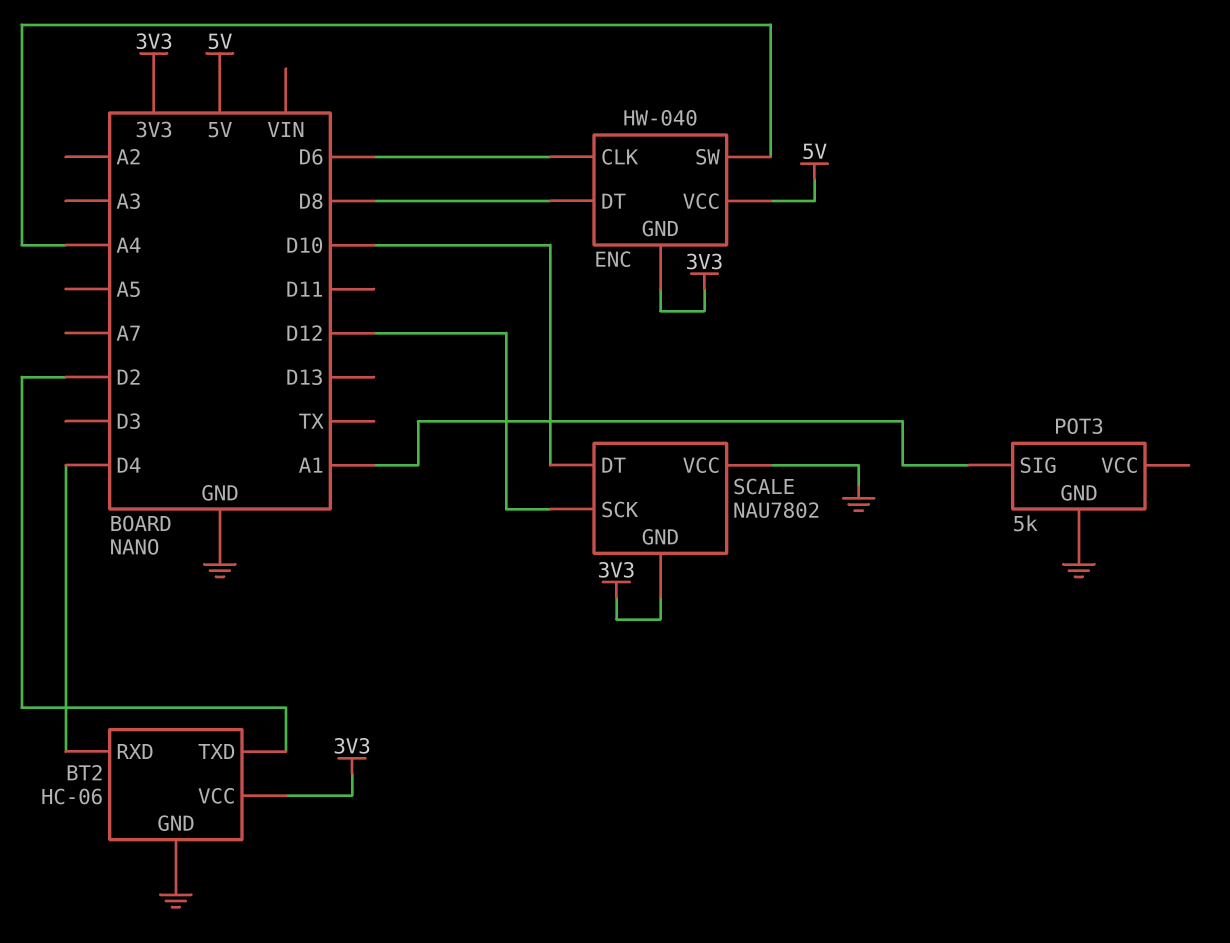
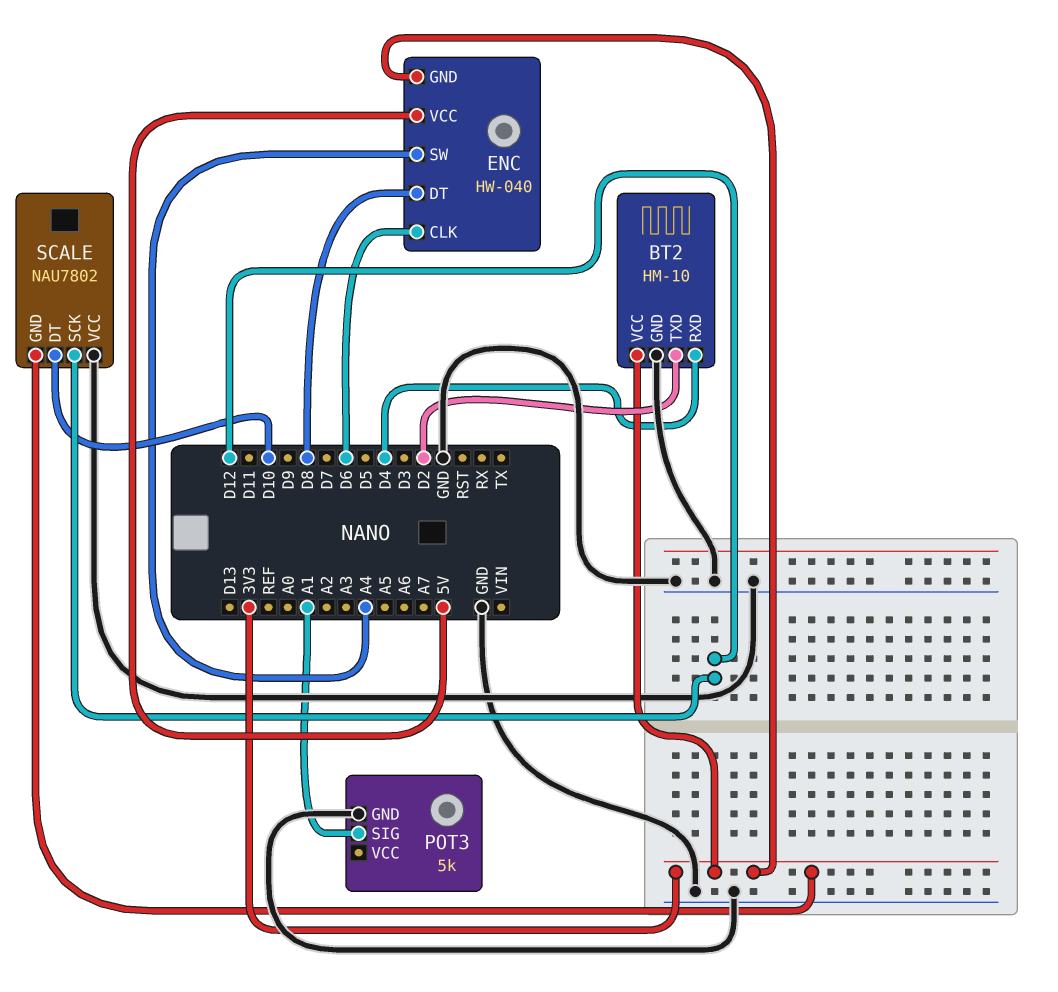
BT2: HC-06 -> HM-10

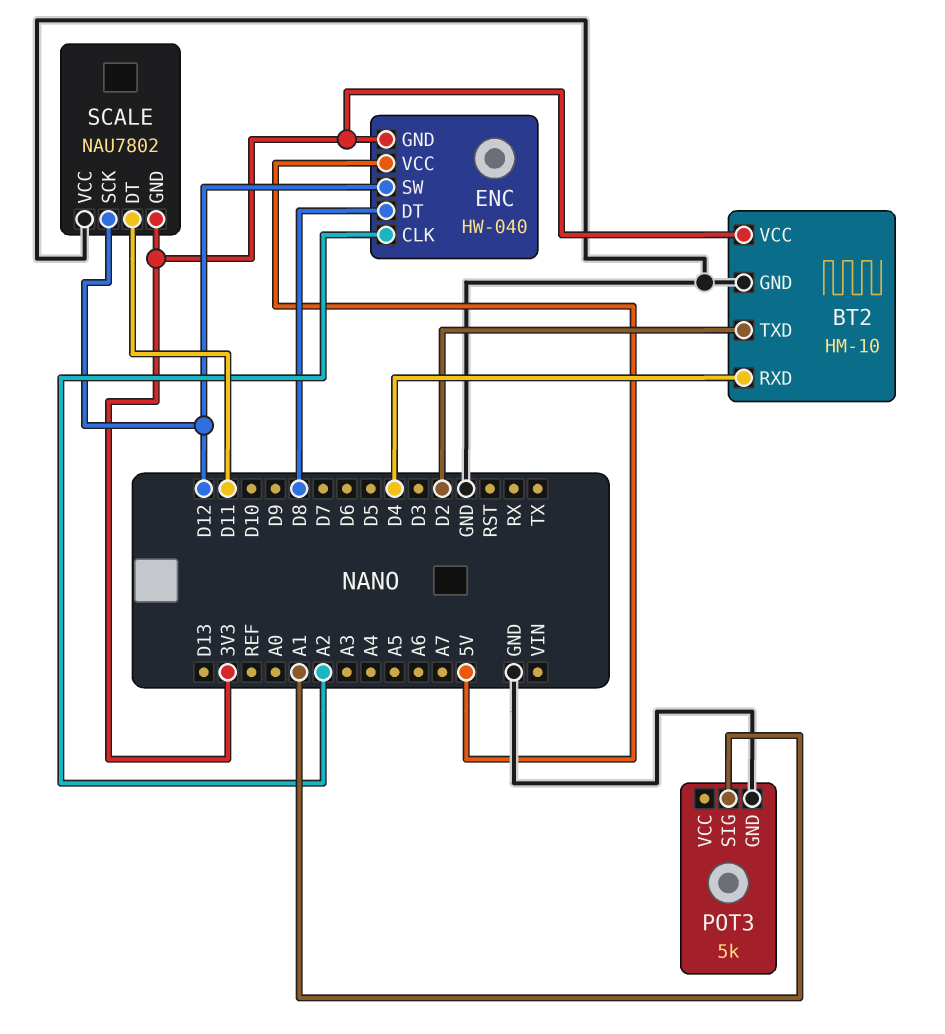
ENC pin CLK: D6 -> A2
ENC pin SW: A4 -> D12
SCALE pin DT: D10 -> D11

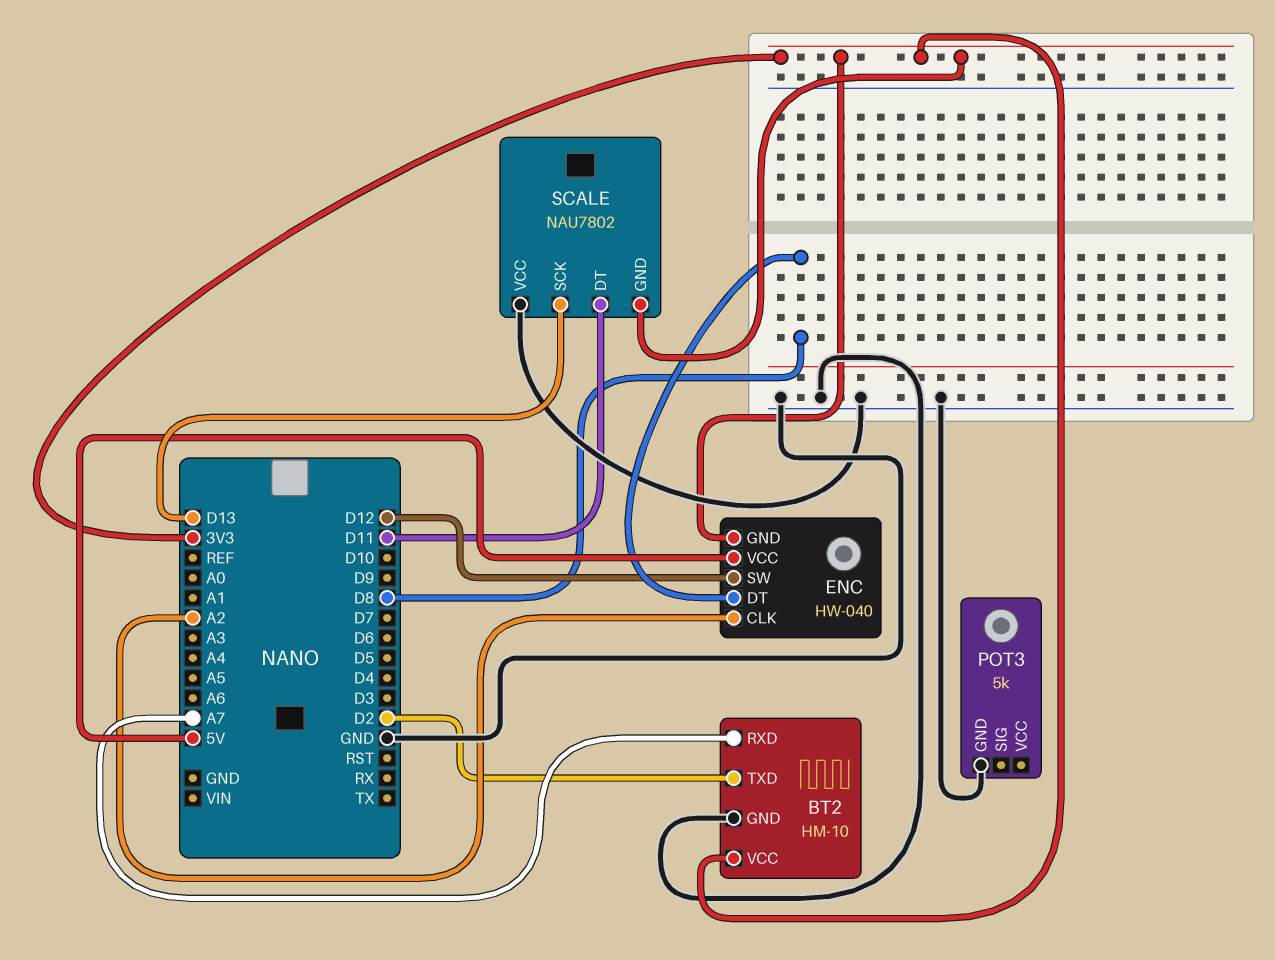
BT2 pin RXD: D4 -> A7
POT3 pin SIG: A1 -> none
SCALE pin SCK: D12 -> D13

